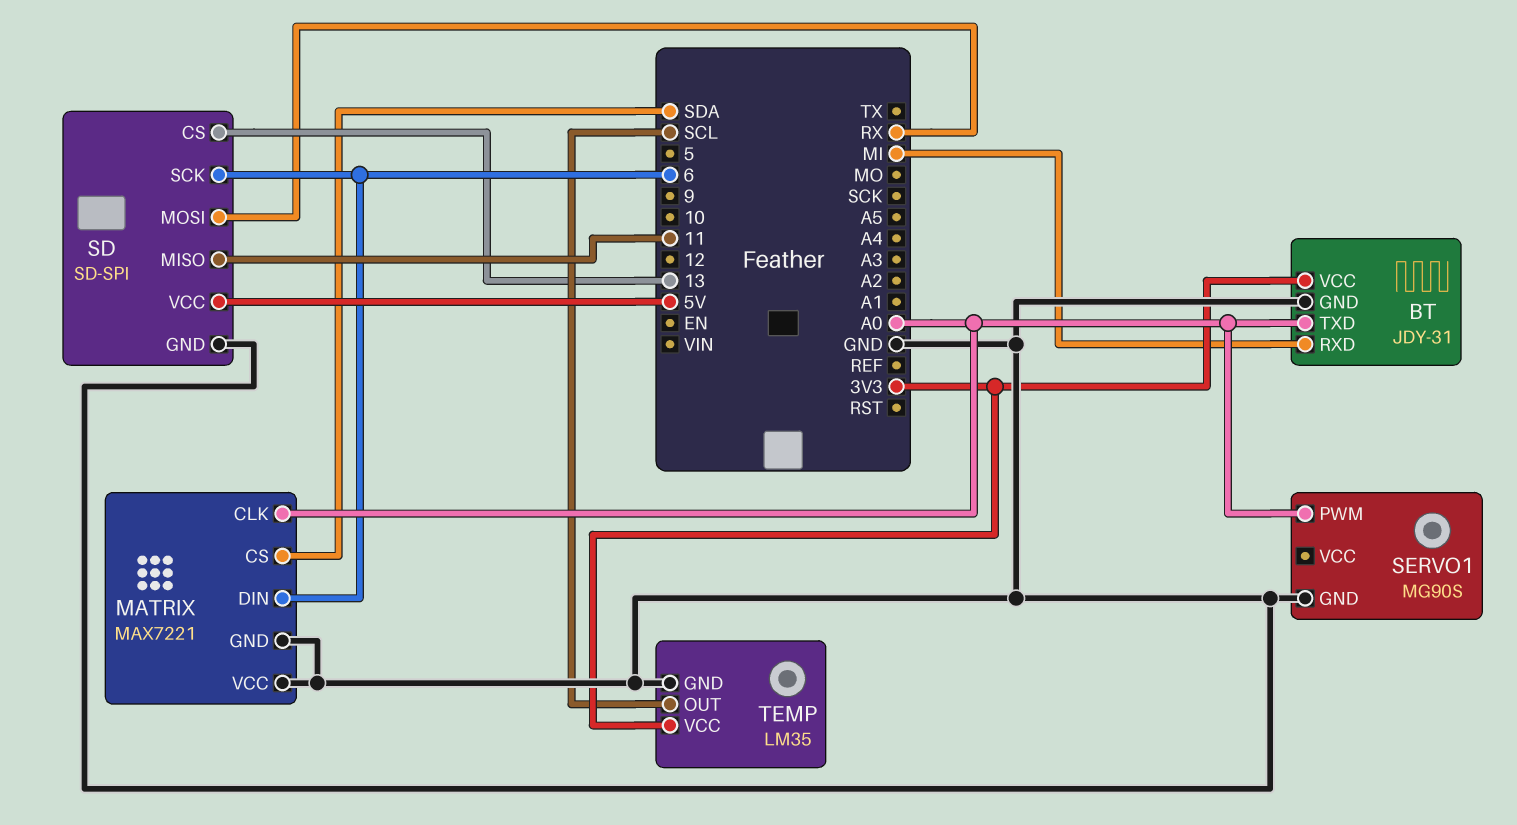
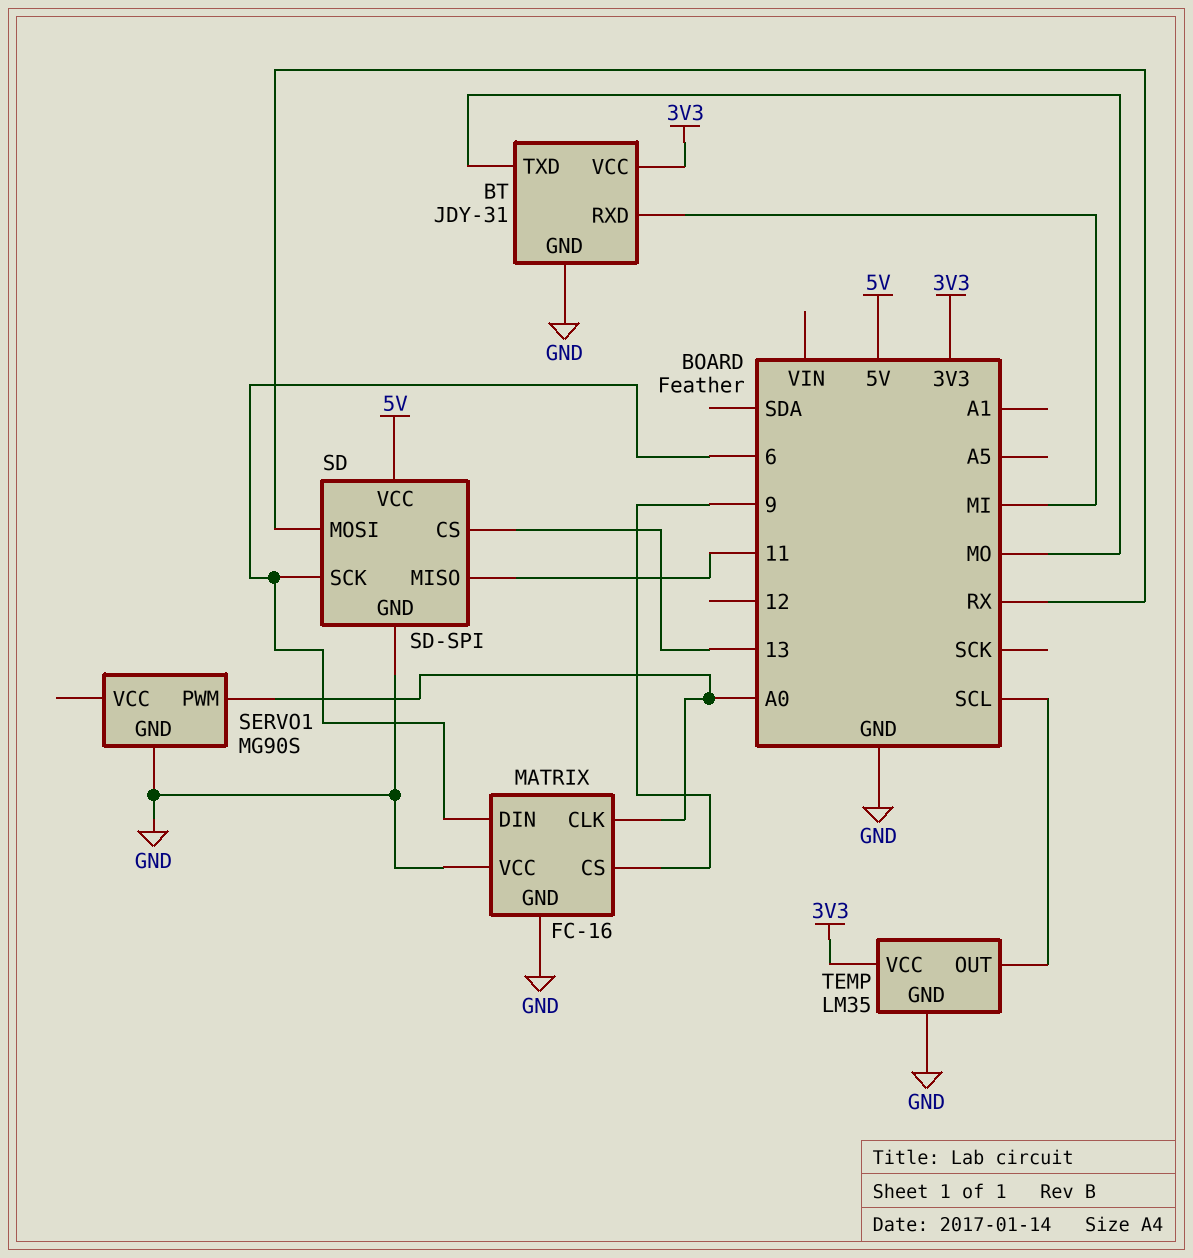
BT pin TXD: A0 -> MO
MATRIX: MAX7221 -> FC-16
MATRIX pin CS: SDA -> 9

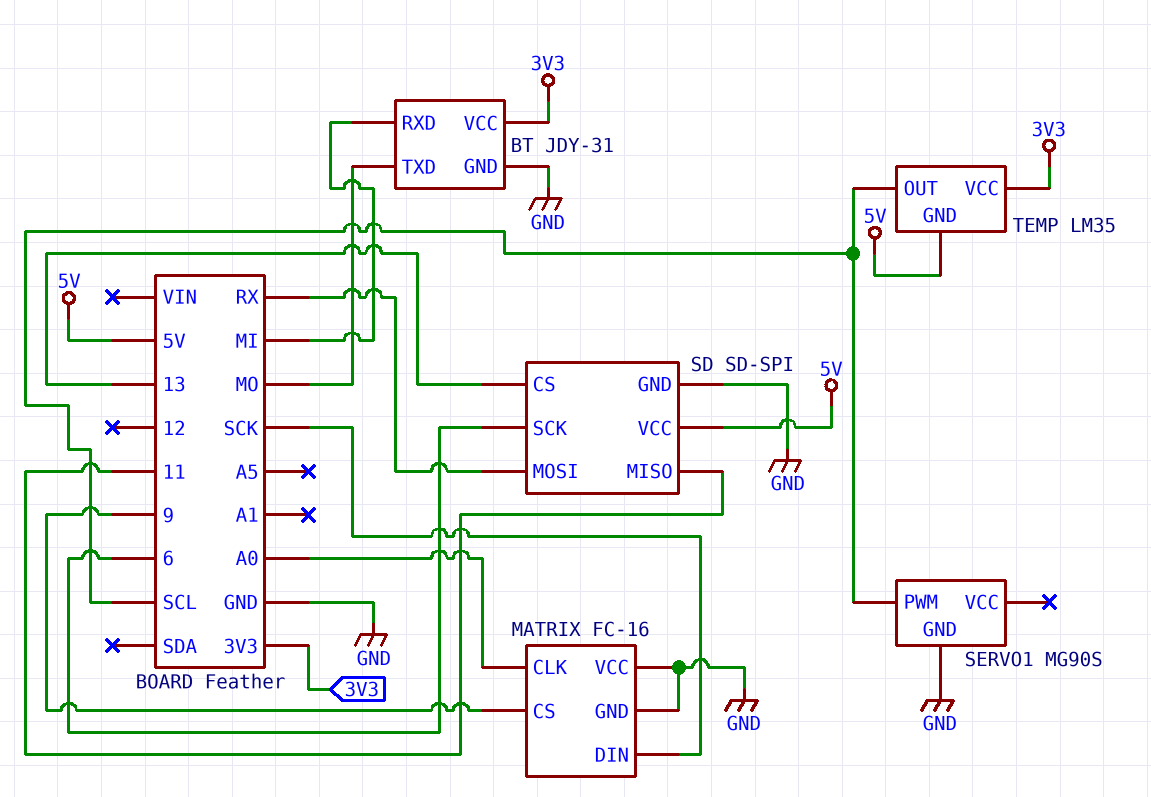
MATRIX pin DIN: 6 -> SCK
SERVO1 pin PWM: A0 -> SCL
TEMP pin GND: GND -> 5V

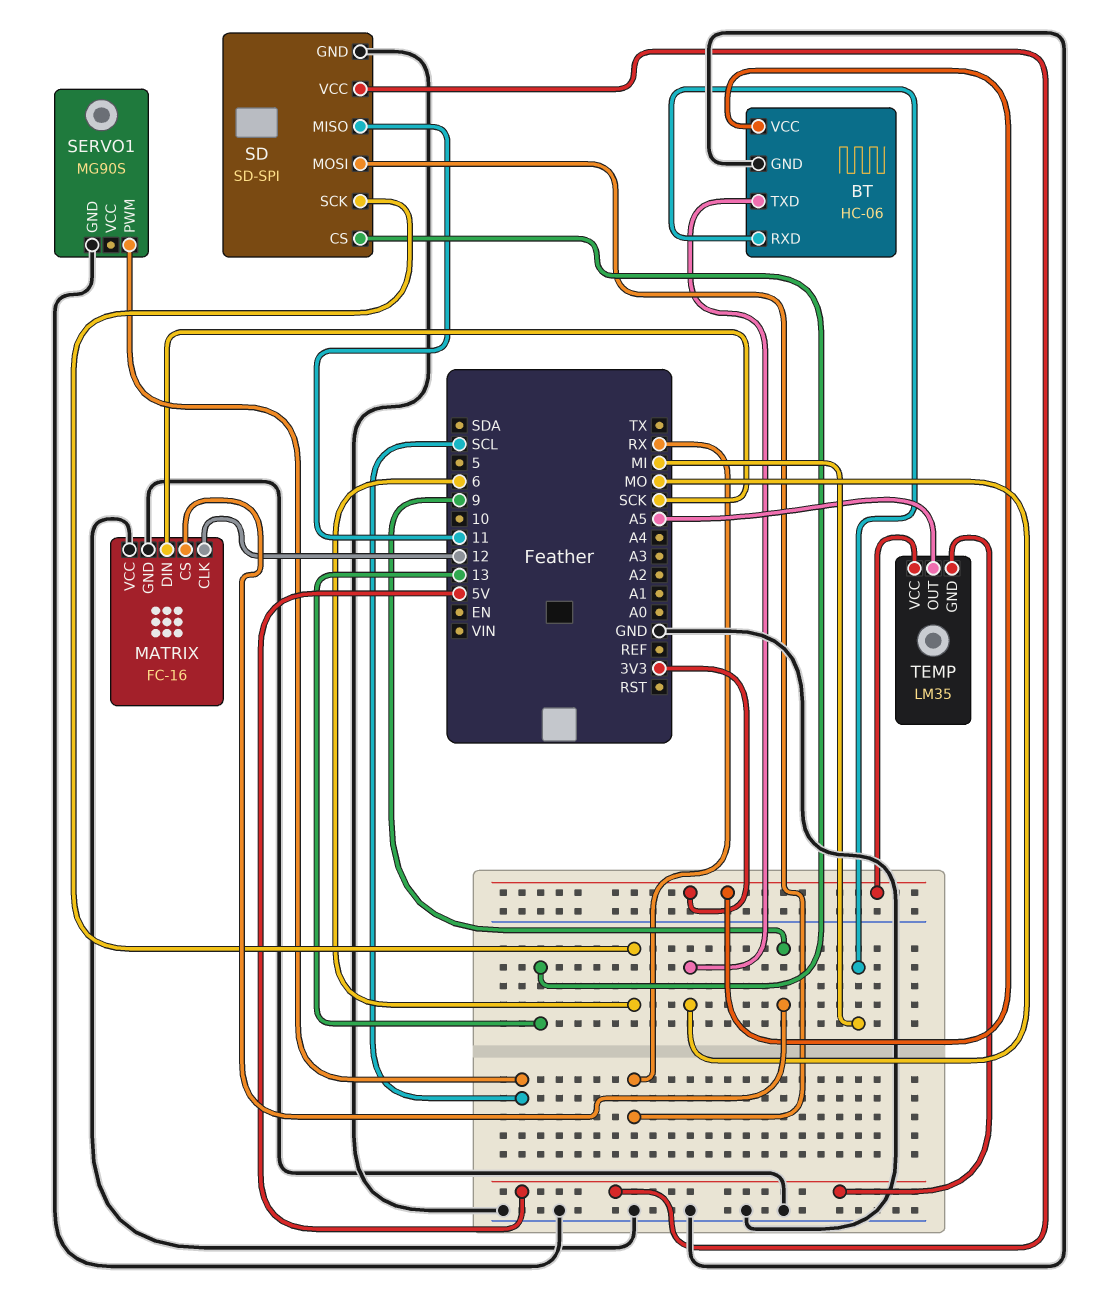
BT: JDY-31 -> HC-06
MATRIX pin CLK: A0 -> 12
TEMP pin OUT: SCL -> A5

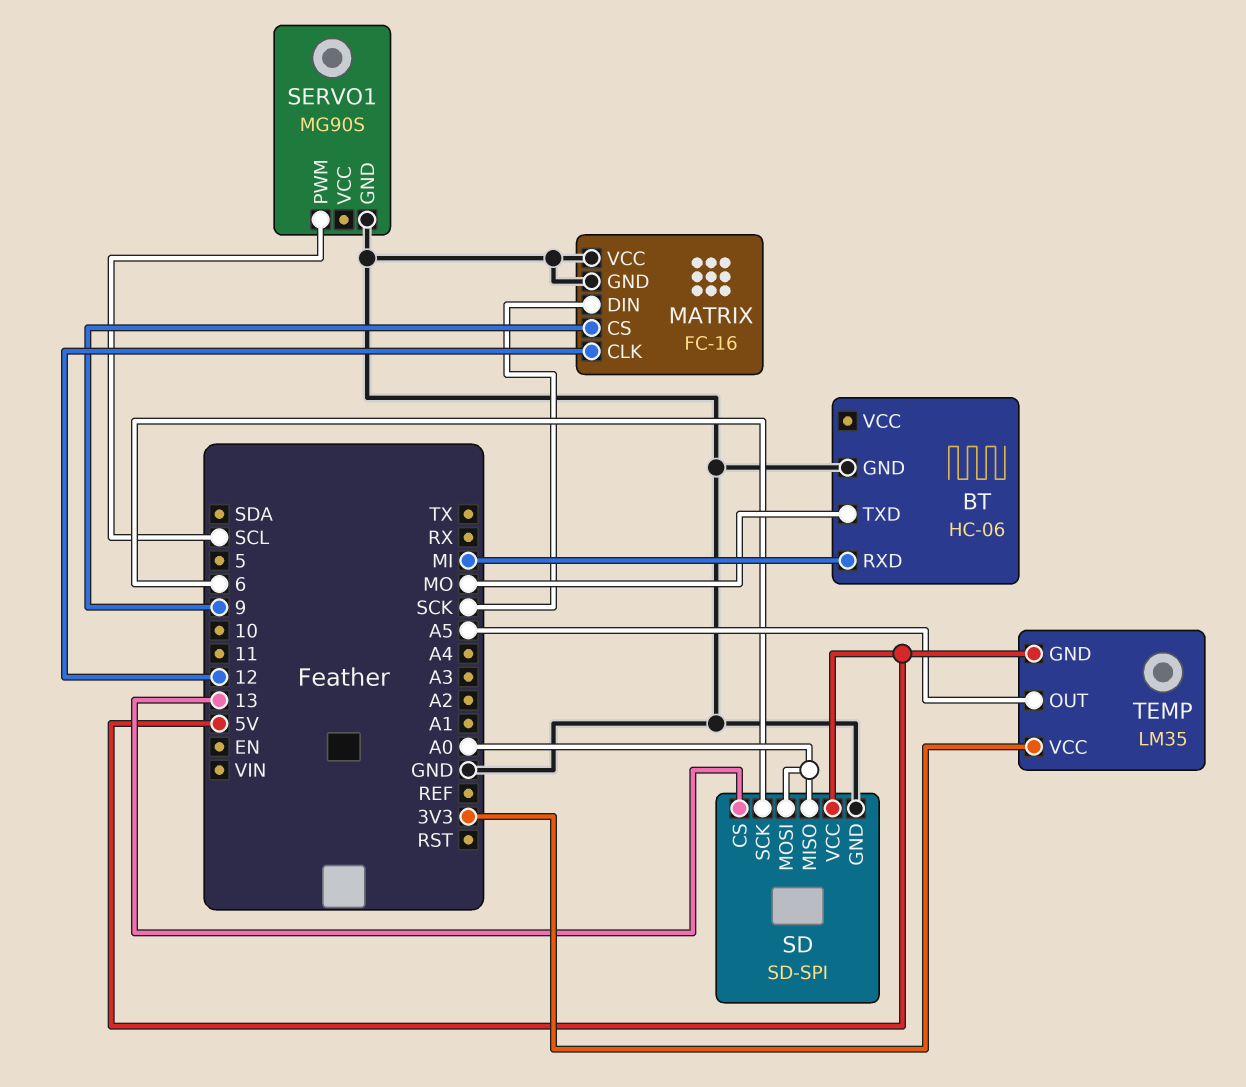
BT pin VCC: 3V3 -> none
SD pin MISO: 11 -> A0
SD pin MOSI: RX -> A0

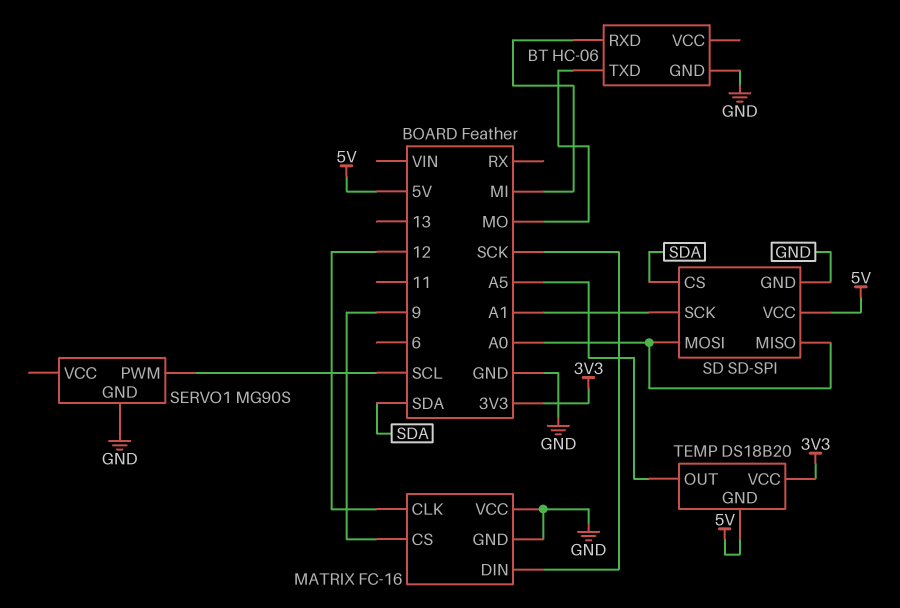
SD pin CS: 13 -> SDA
SD pin SCK: 6 -> A1
TEMP: LM35 -> DS18B20

